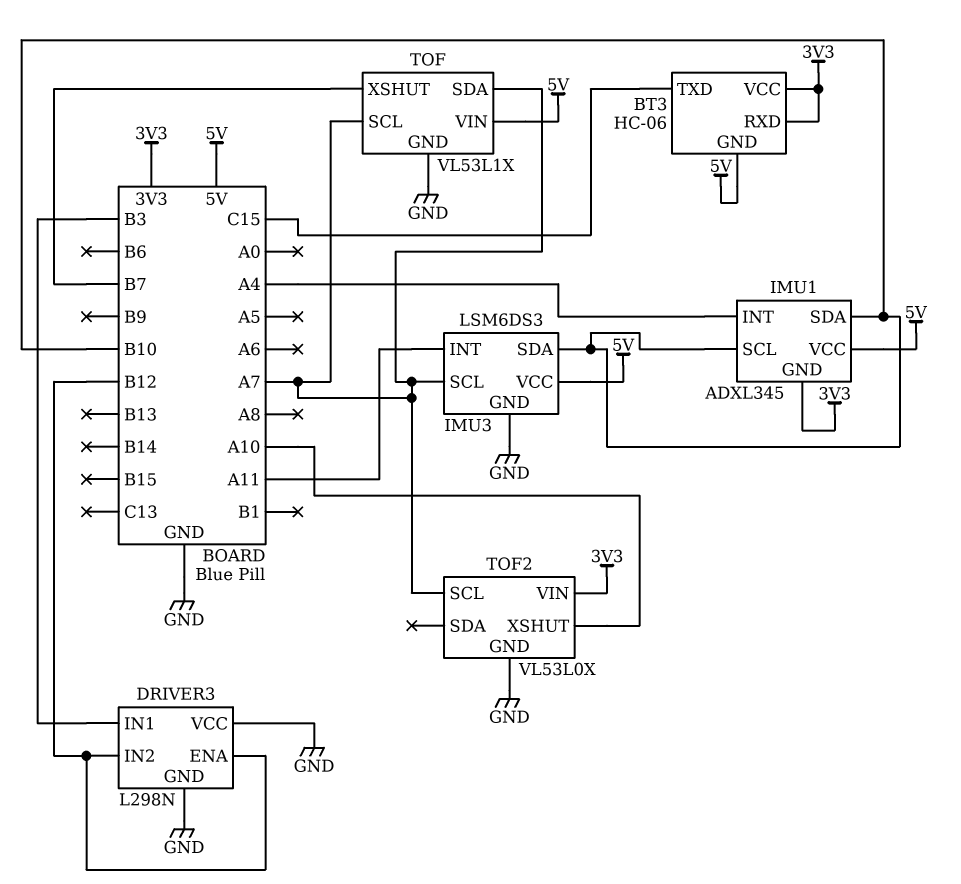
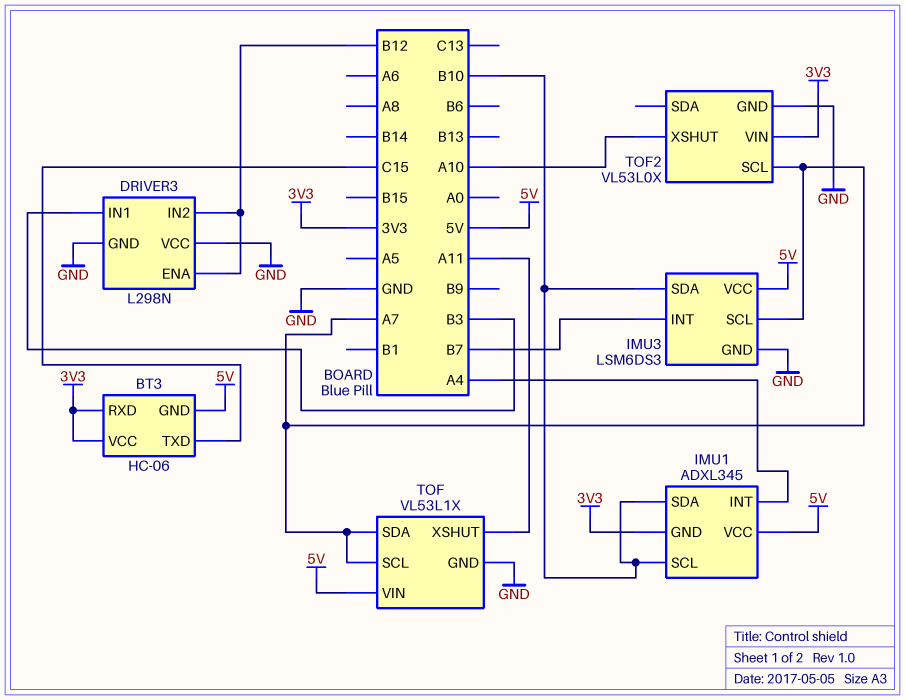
IMU3 pin INT: A11 -> B7
TOF pin XSHUT: B7 -> A11

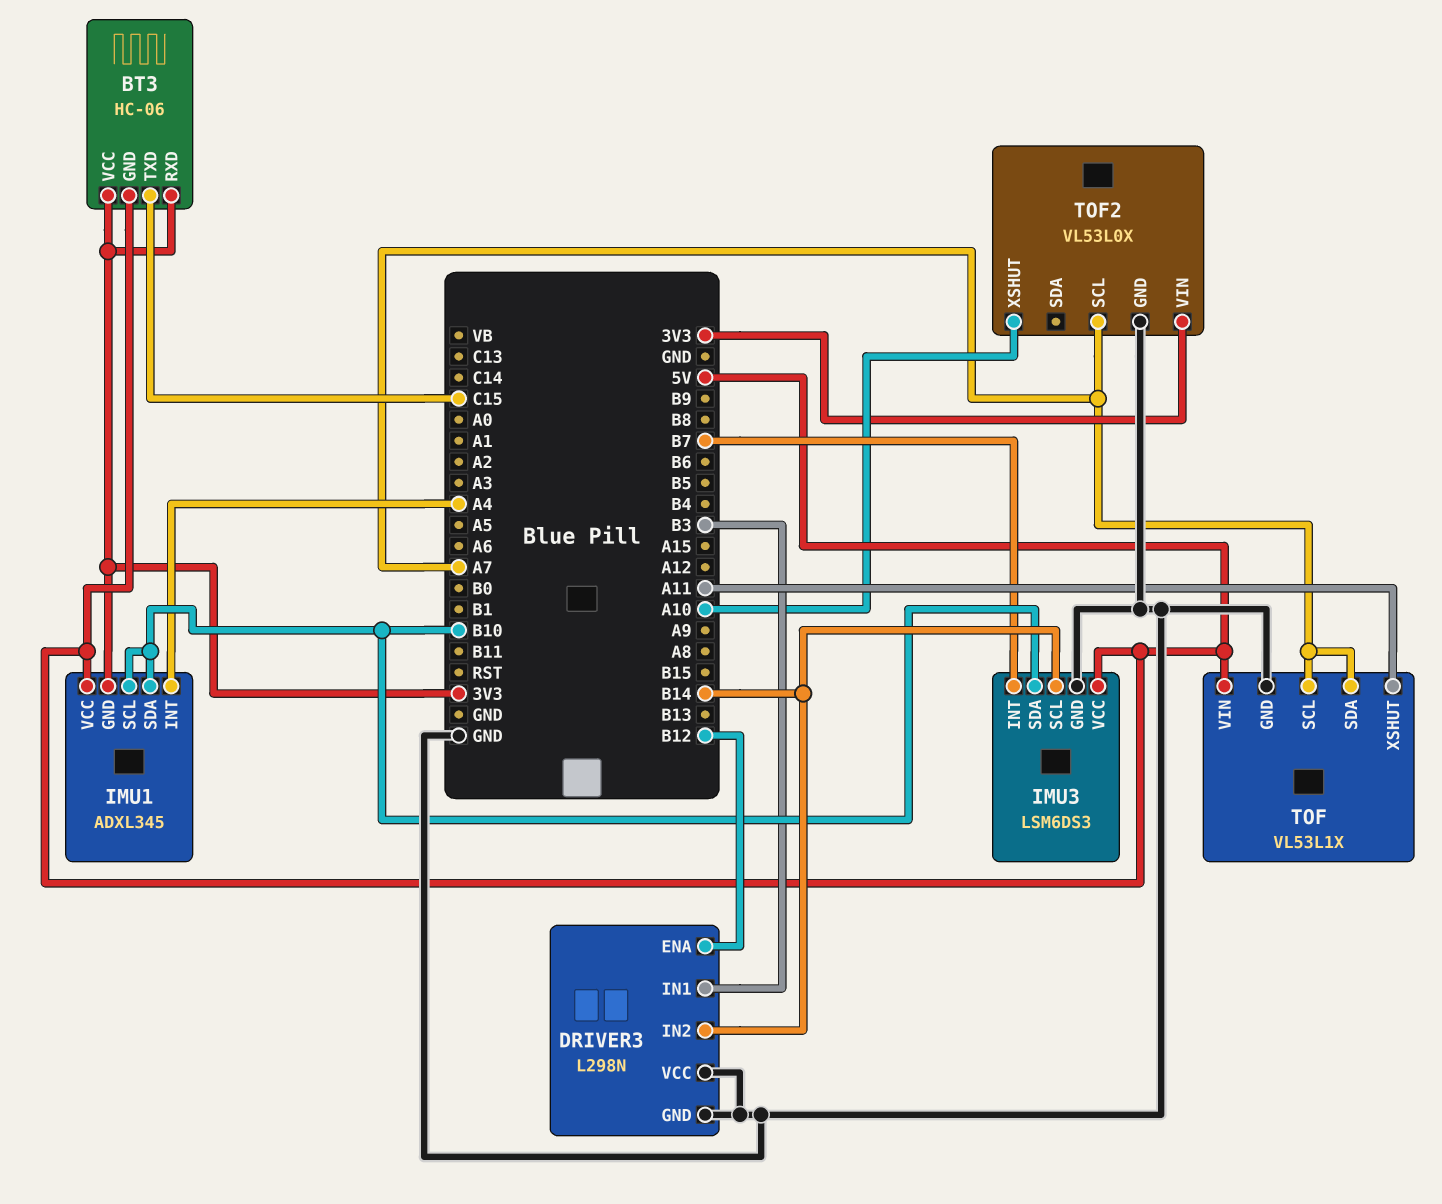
DRIVER3 pin IN2: B12 -> B14
IMU3 pin SCL: A7 -> B14

